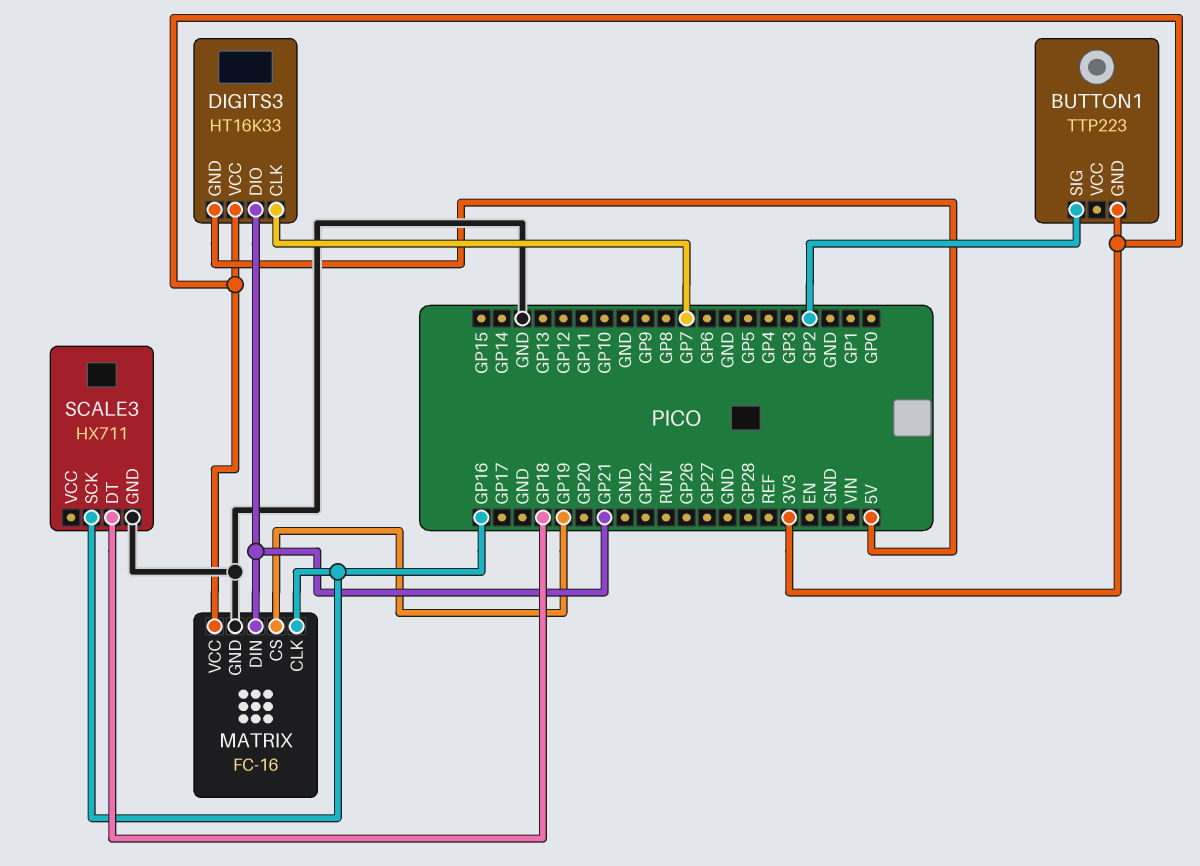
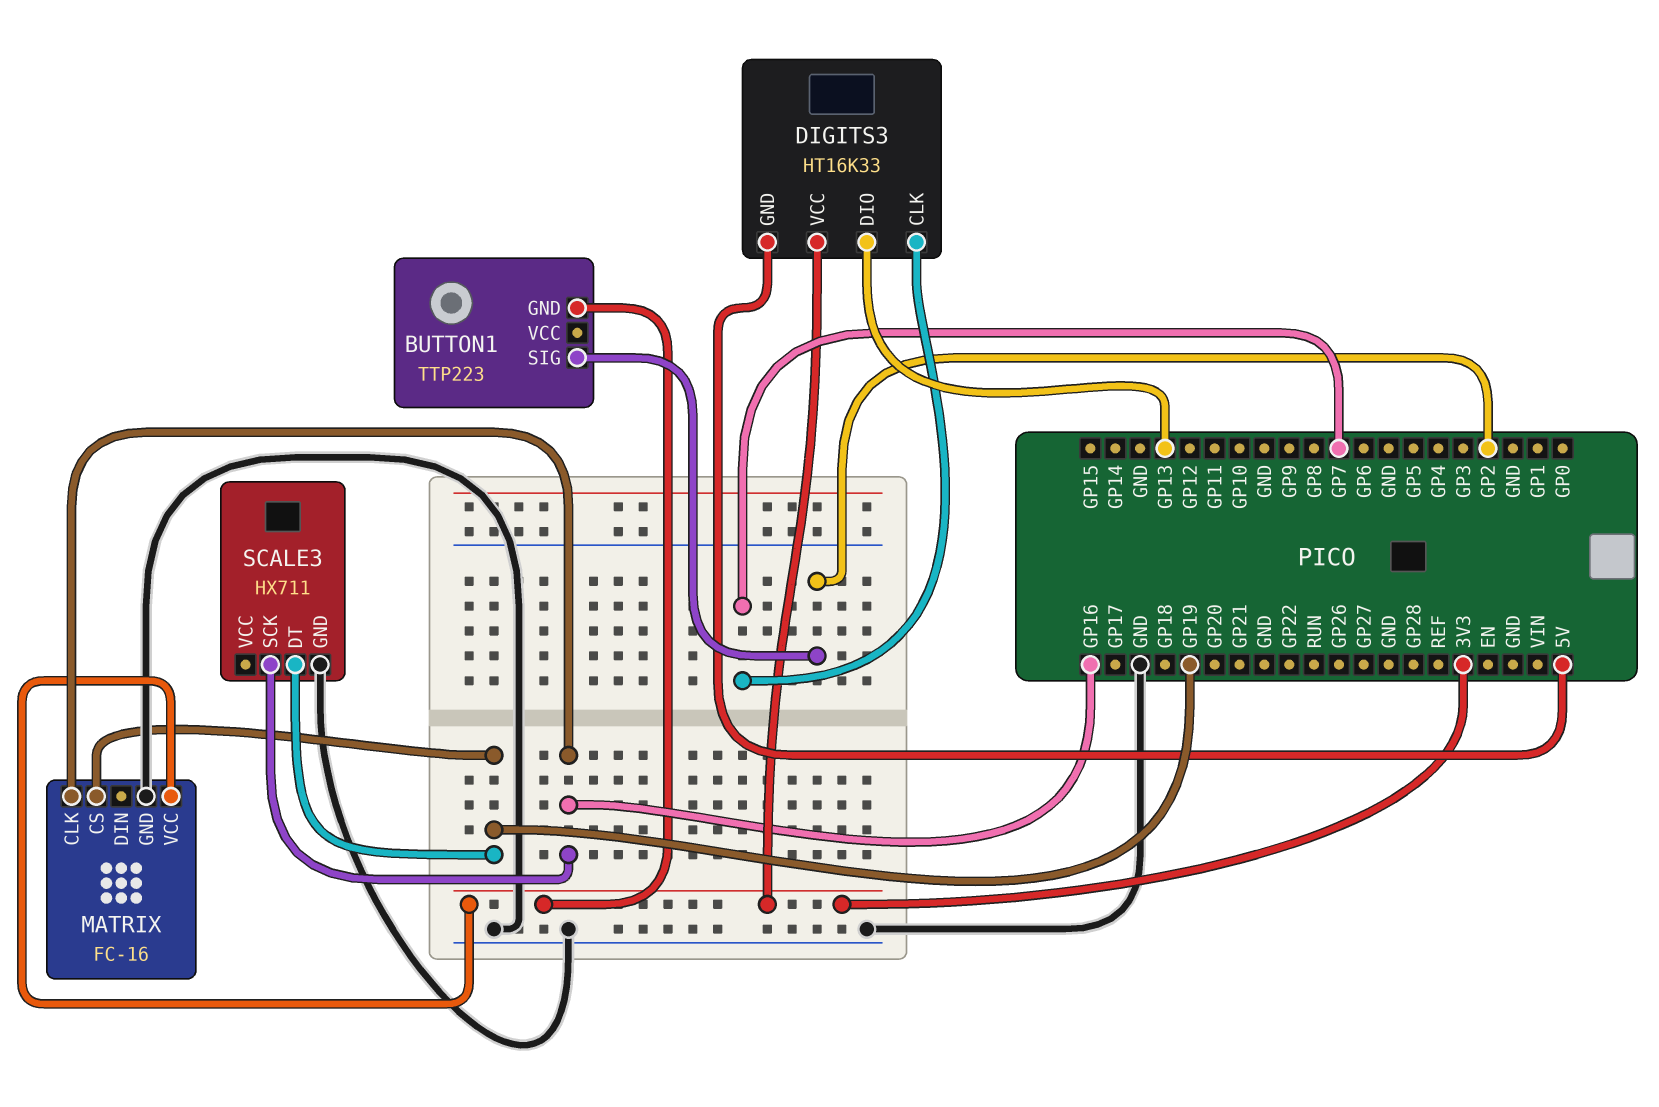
DIGITS3 pin DIO: GP21 -> GP13
MATRIX pin DIN: GP21 -> none
SCALE3 pin DT: GP18 -> GP19

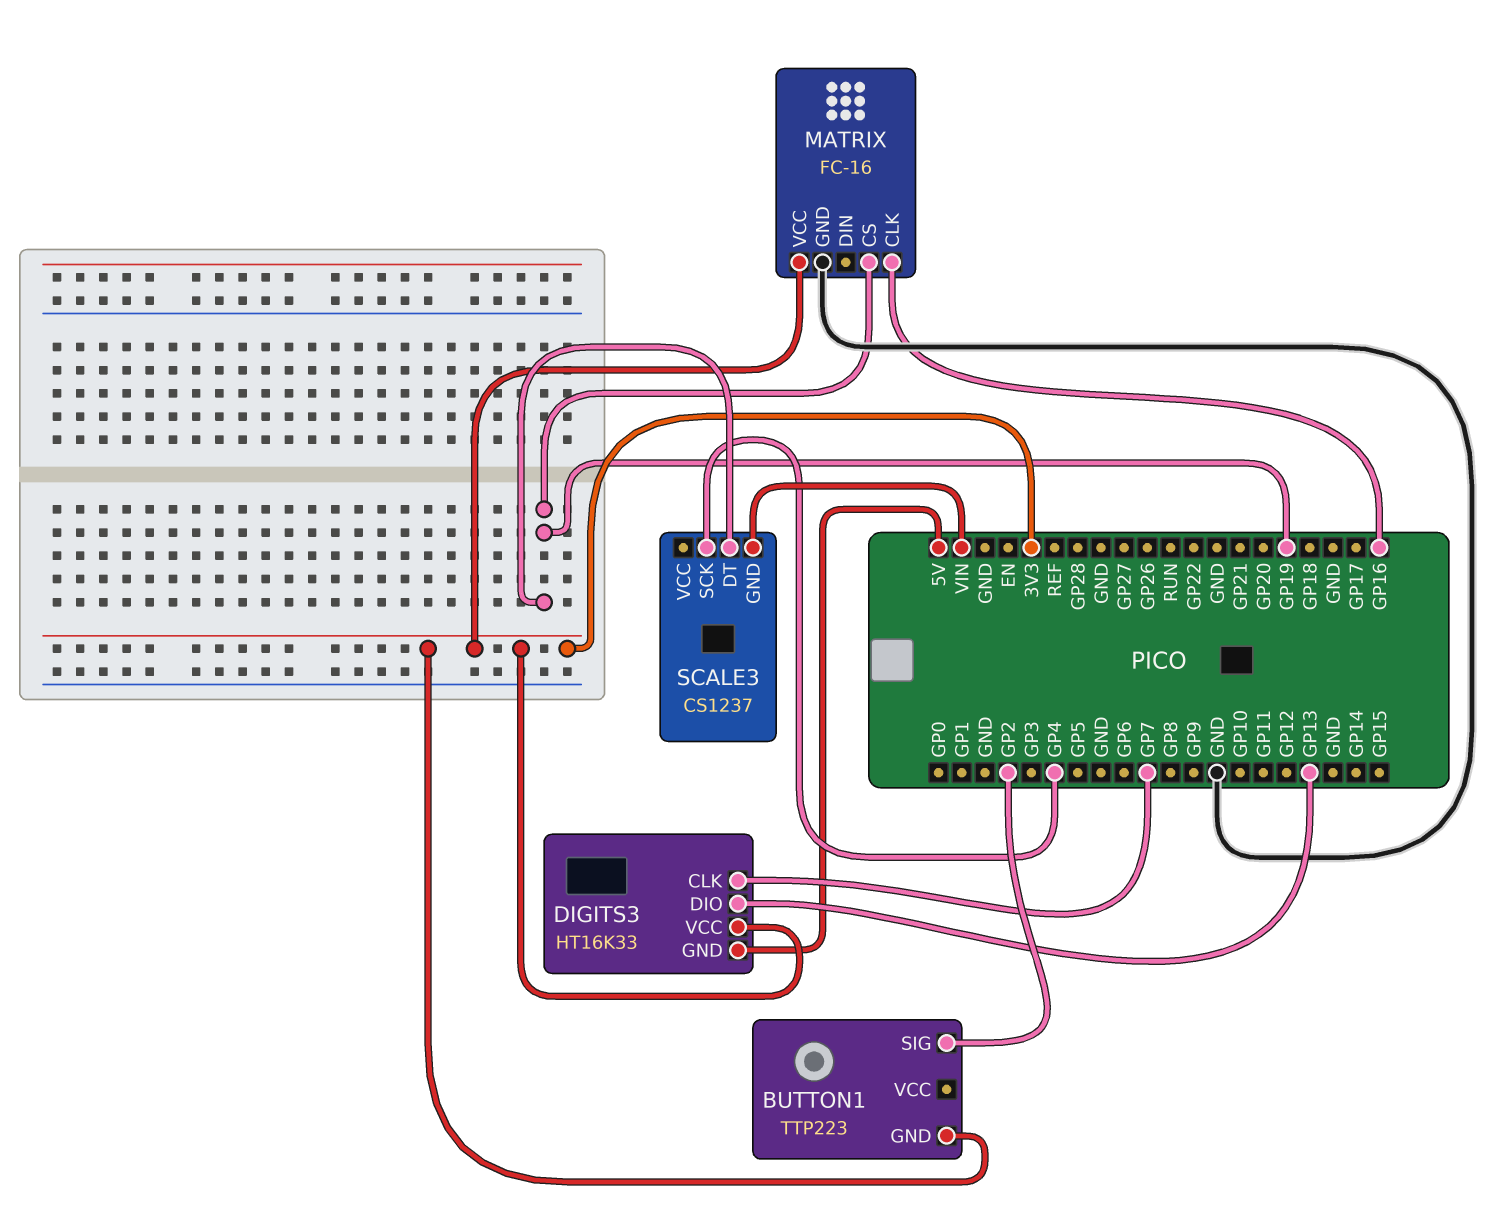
SCALE3: HX711 -> CS1237
SCALE3 pin GND: GND -> VIN
SCALE3 pin SCK: GP16 -> GP4

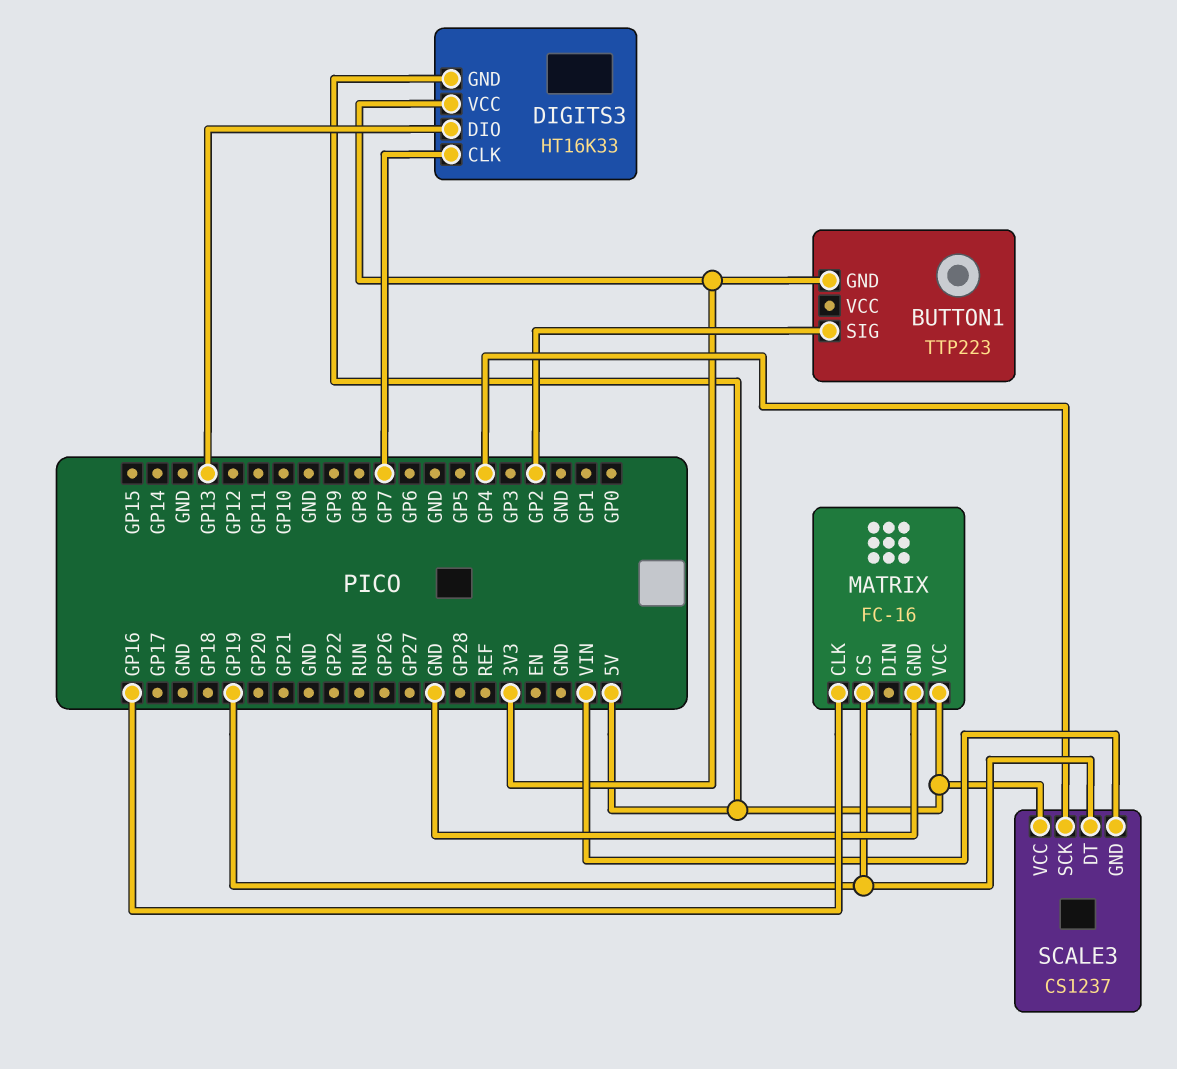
MATRIX pin VCC: 3V3 -> 5V
SCALE3 pin VCC: none -> 5V

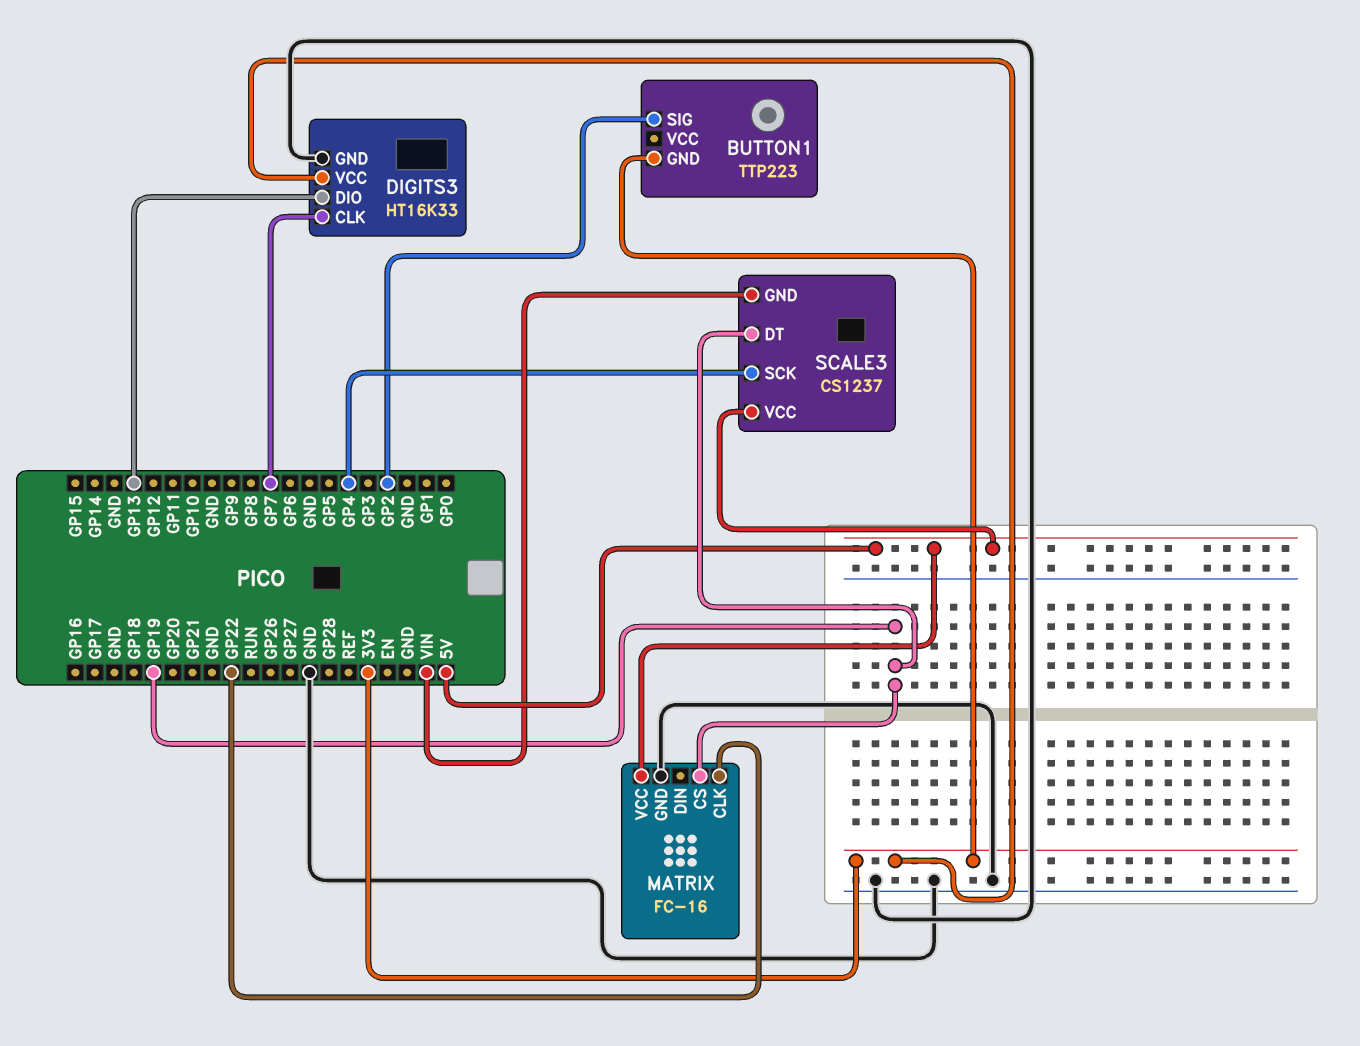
DIGITS3 pin GND: 5V -> GND
MATRIX pin CLK: GP16 -> GP22

